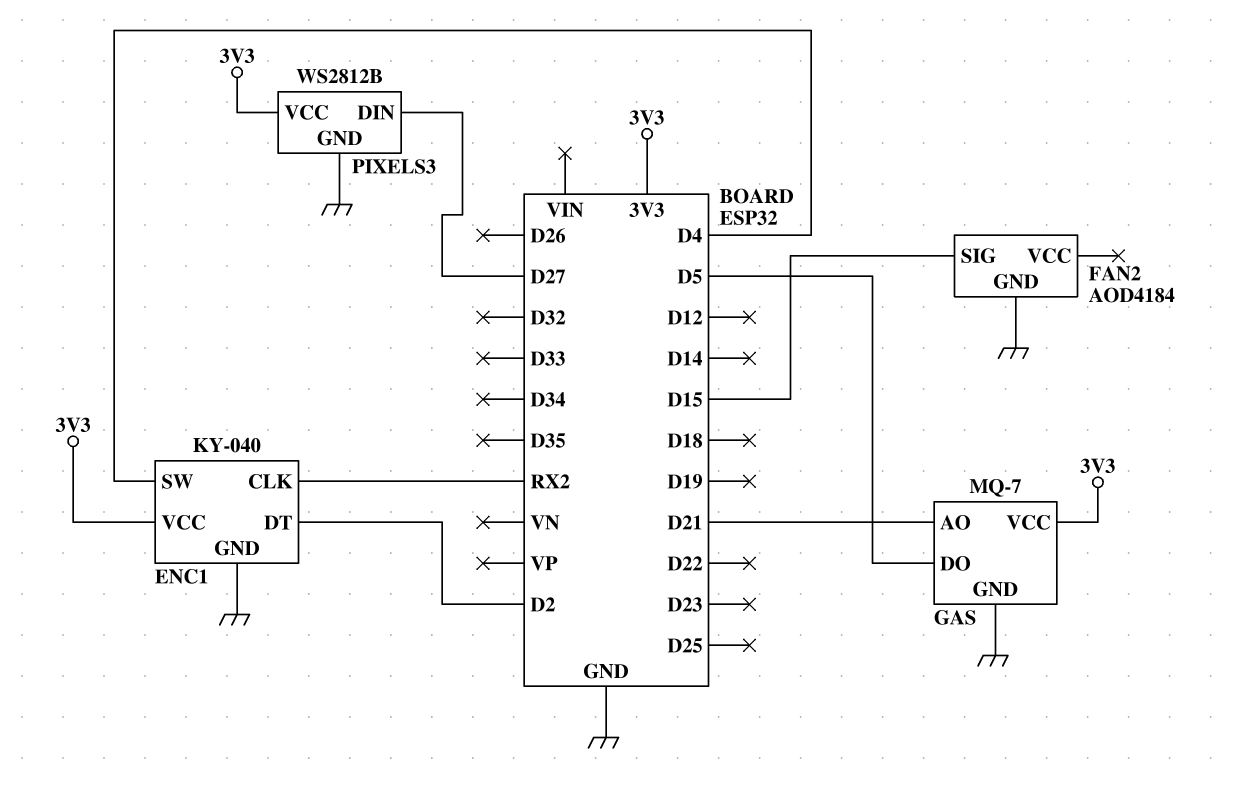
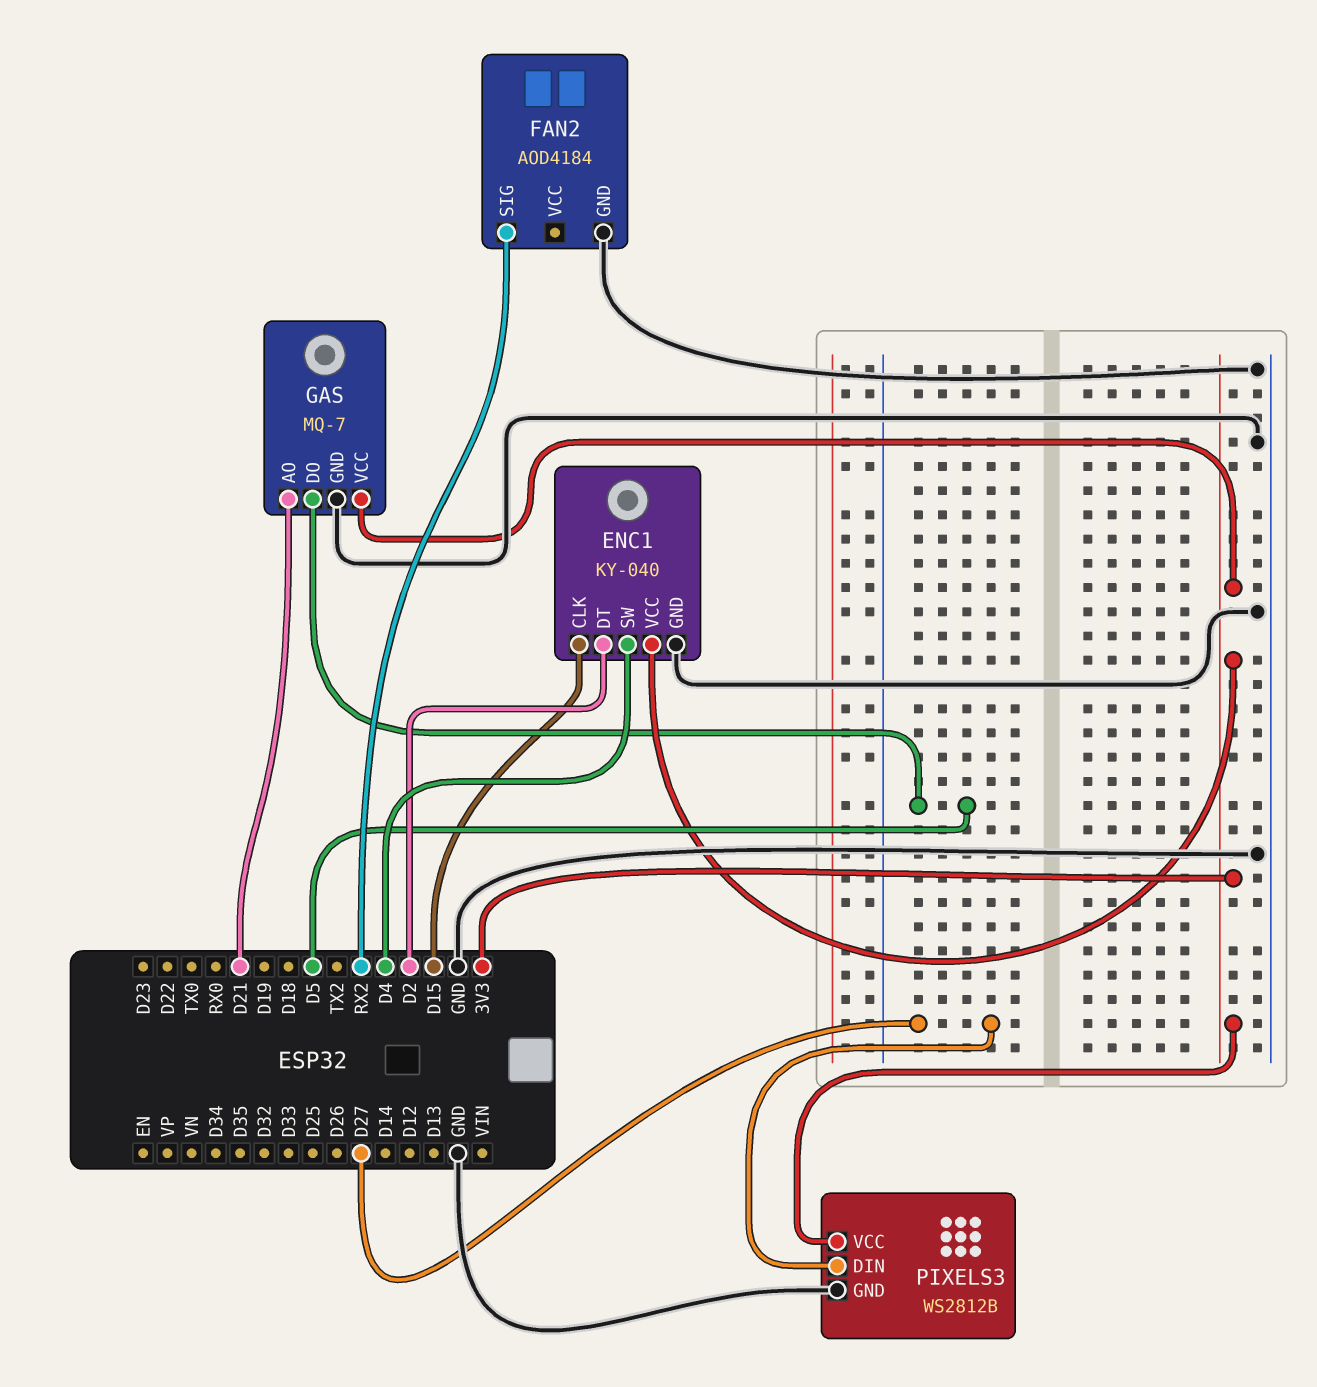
ENC1 pin CLK: RX2 -> D15
FAN2 pin SIG: D15 -> RX2

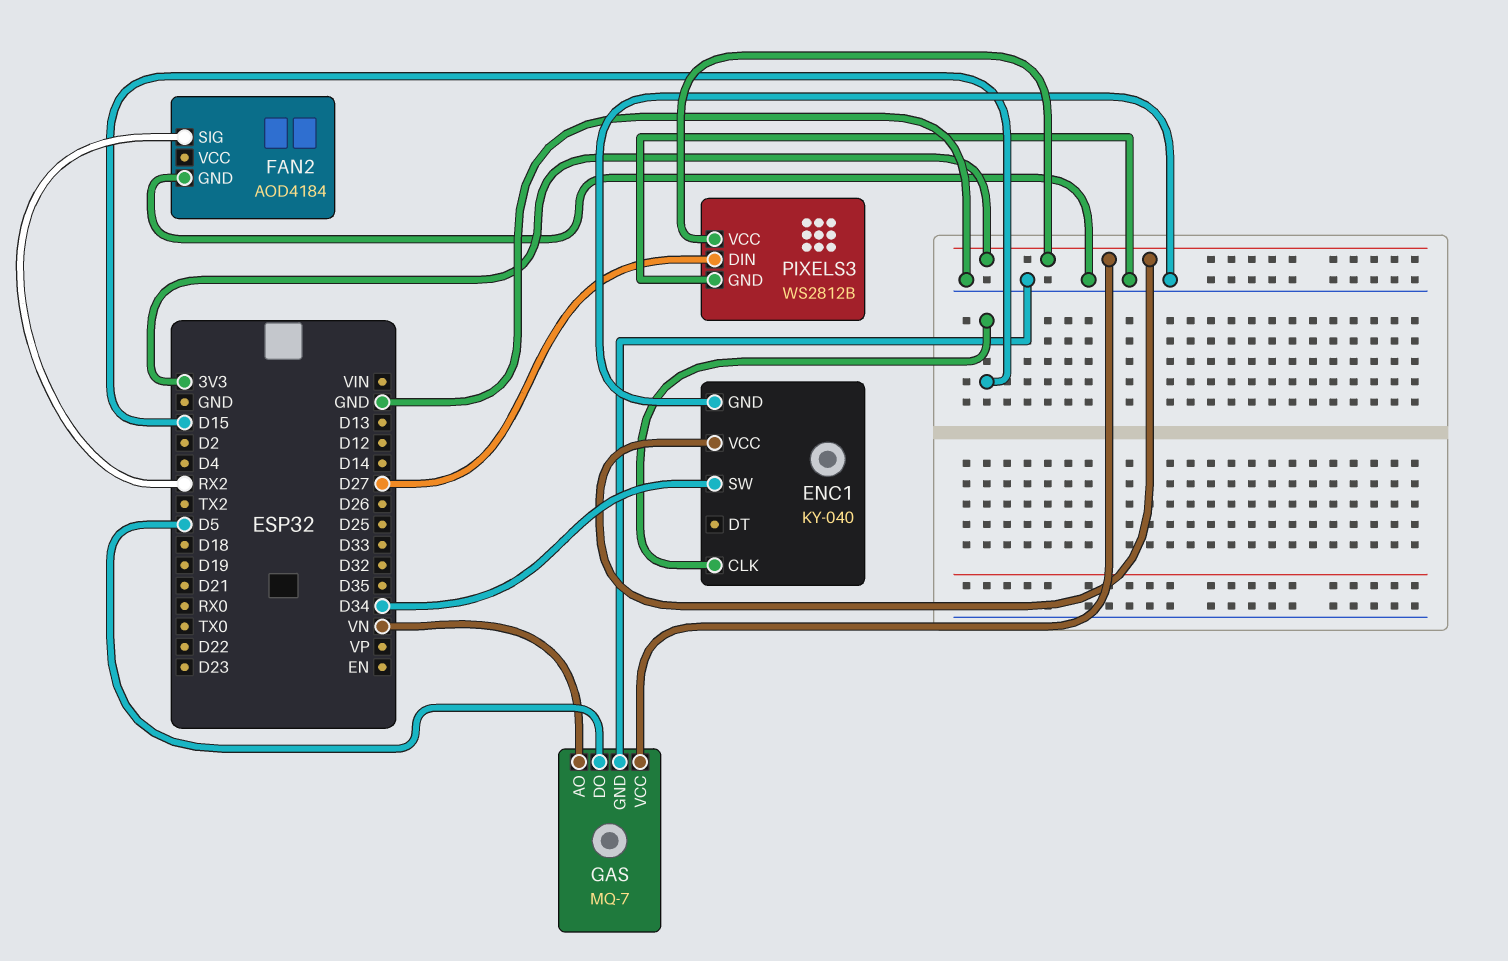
ENC1 pin DT: D2 -> none
ENC1 pin SW: D4 -> D34
GAS pin AO: D21 -> VN

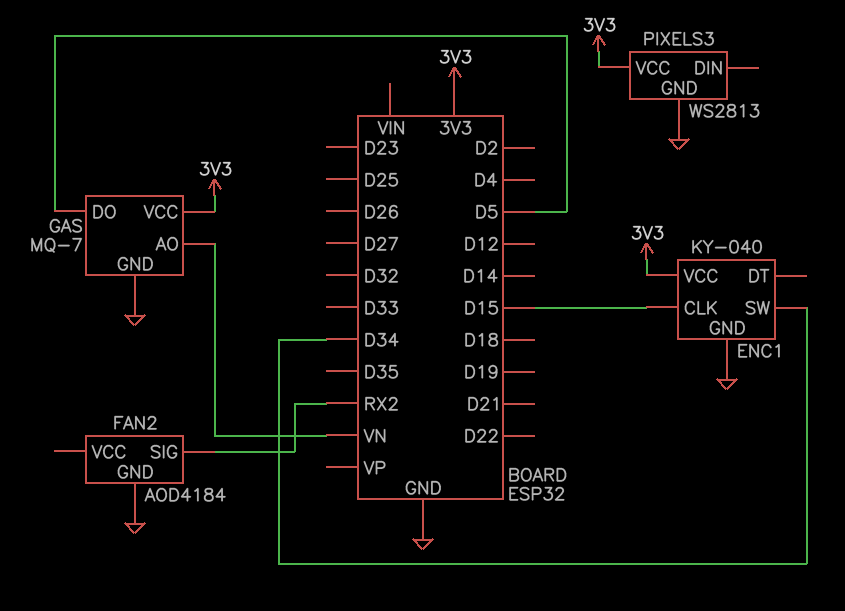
PIXELS3: WS2812B -> WS2813
PIXELS3 pin DIN: D27 -> none

